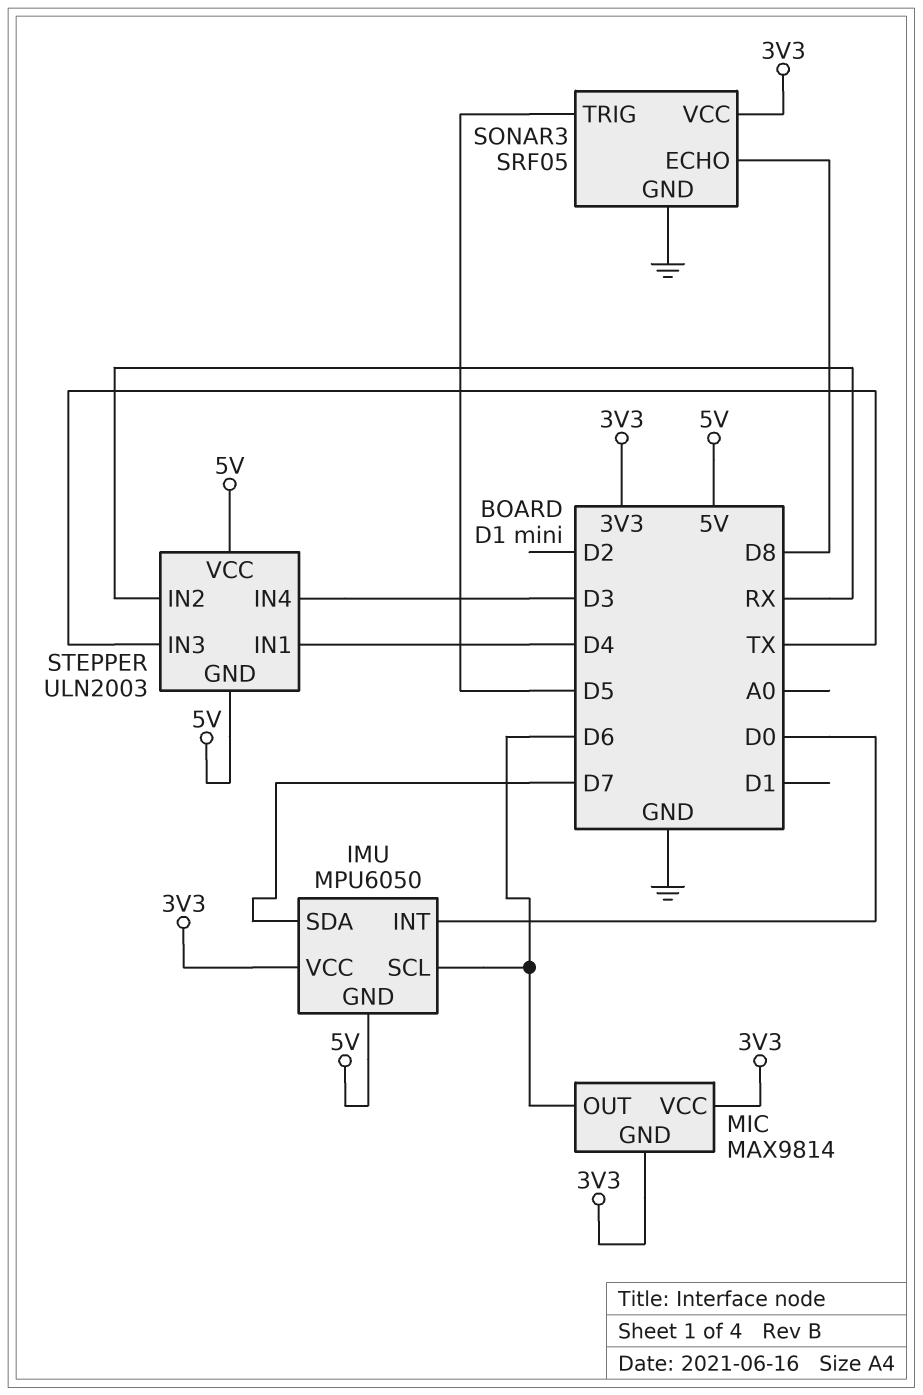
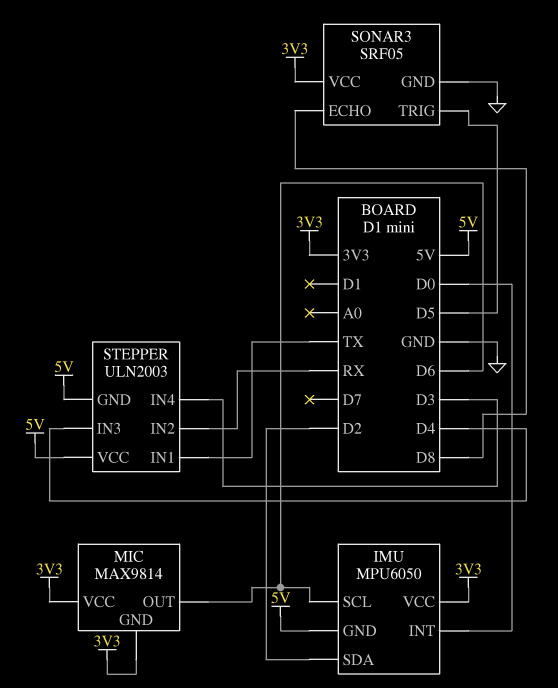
IMU pin SDA: D7 -> D2
STEPPER pin IN1: D4 -> TX
STEPPER pin IN3: TX -> D4

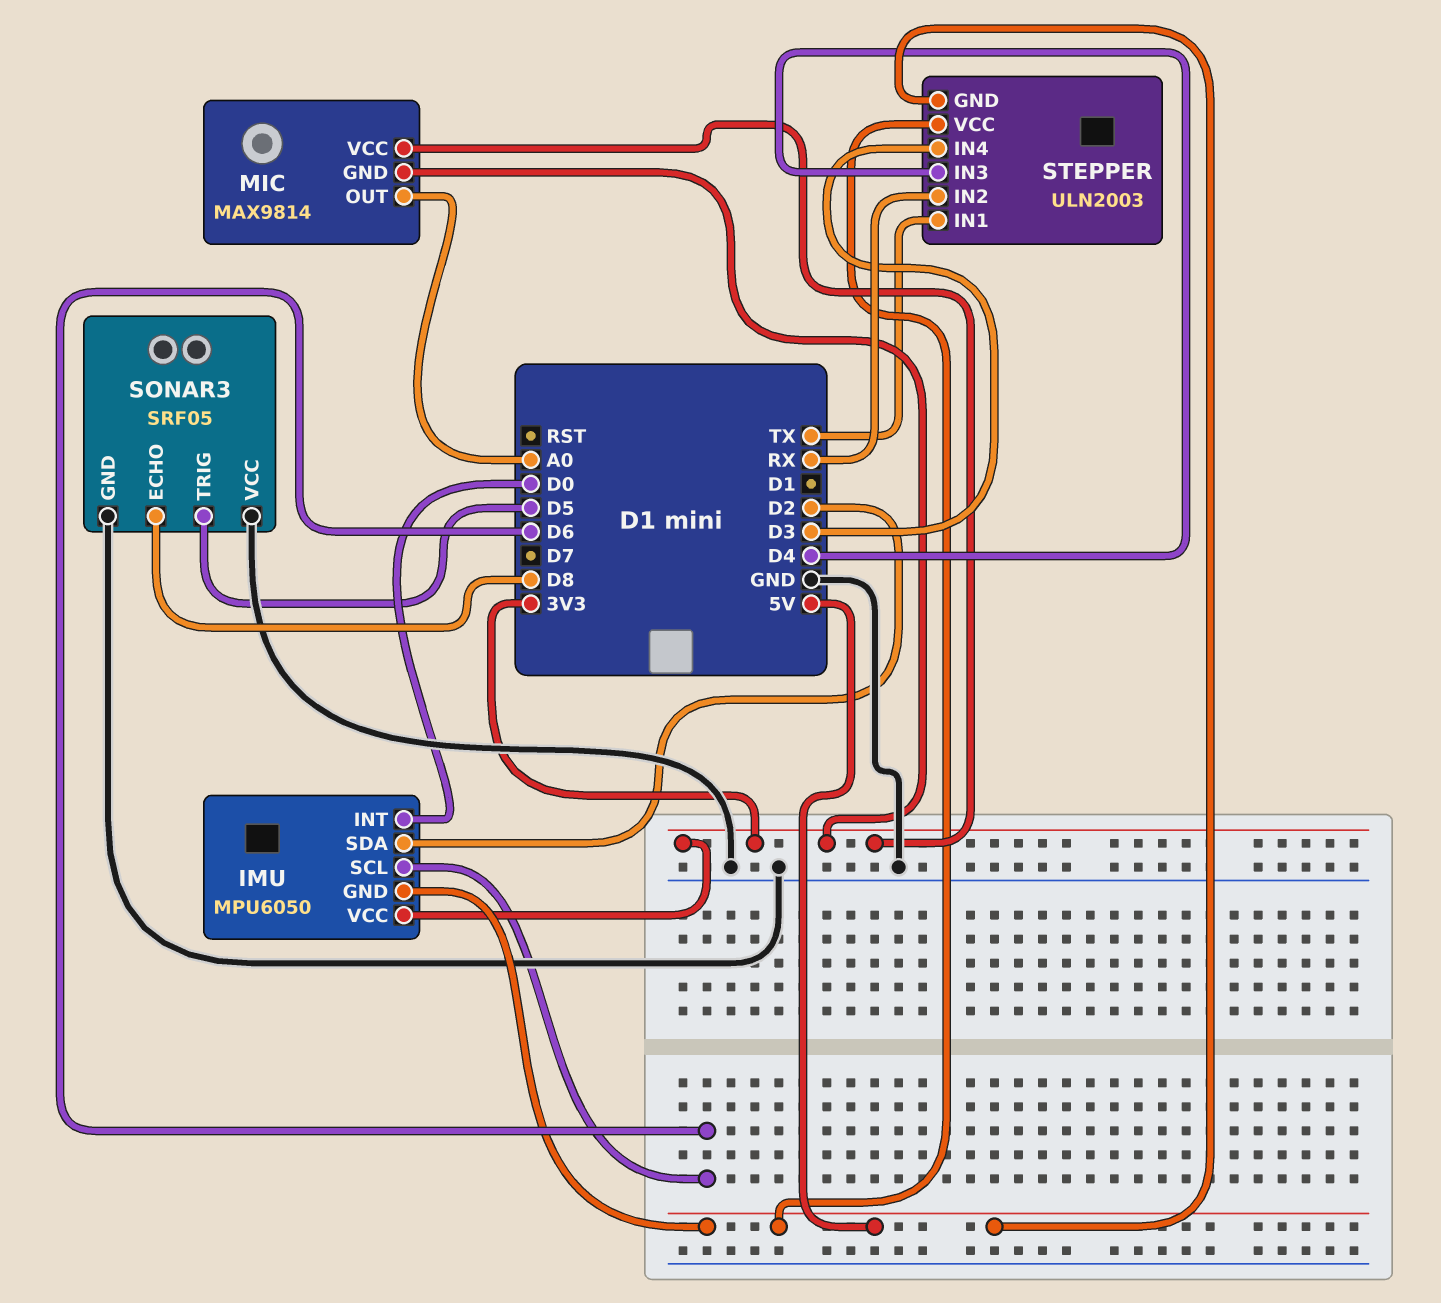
MIC pin OUT: D6 -> A0
SONAR3 pin VCC: 3V3 -> GND

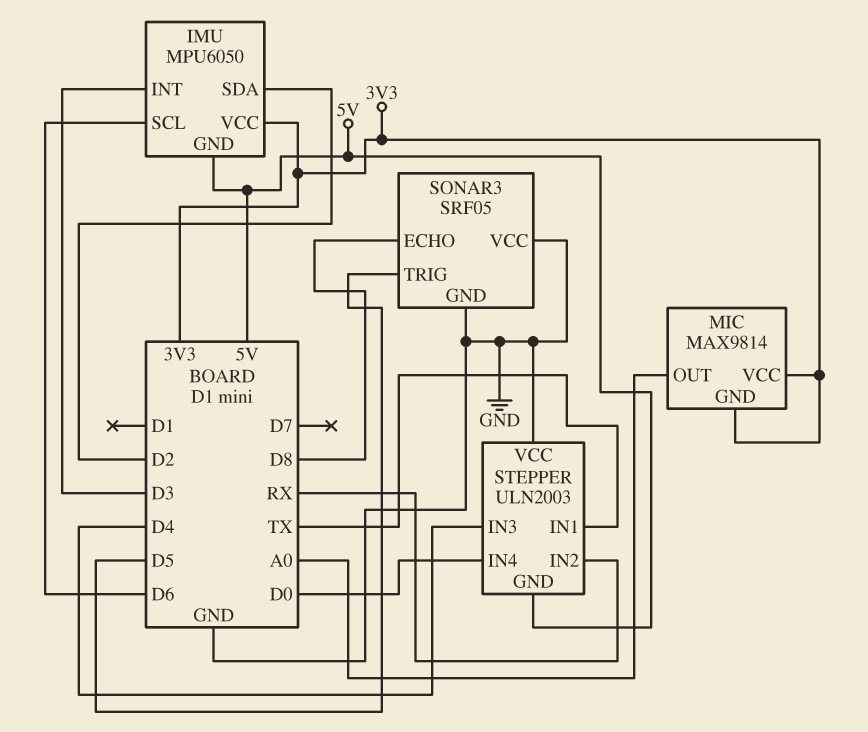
IMU pin INT: D0 -> D3
STEPPER pin IN4: D3 -> D0
STEPPER pin VCC: 5V -> GND

